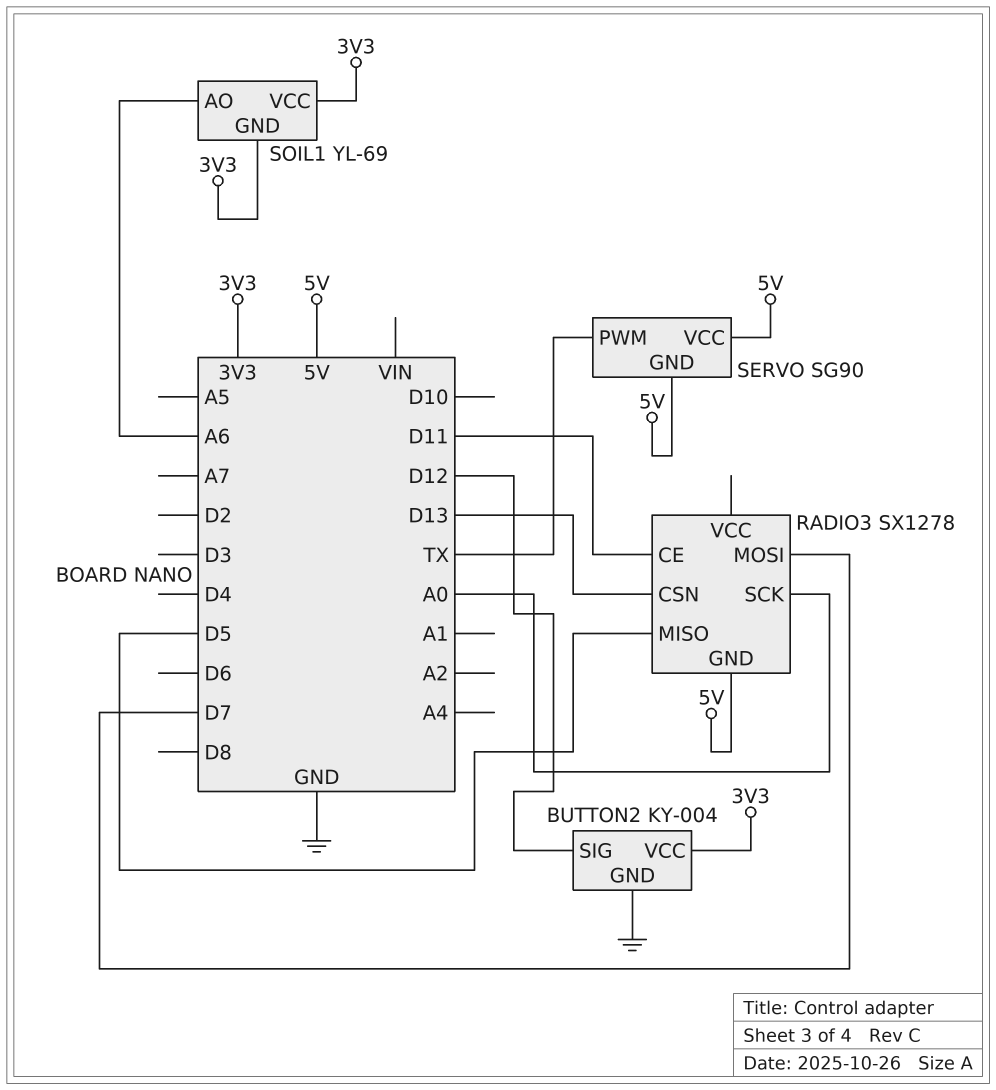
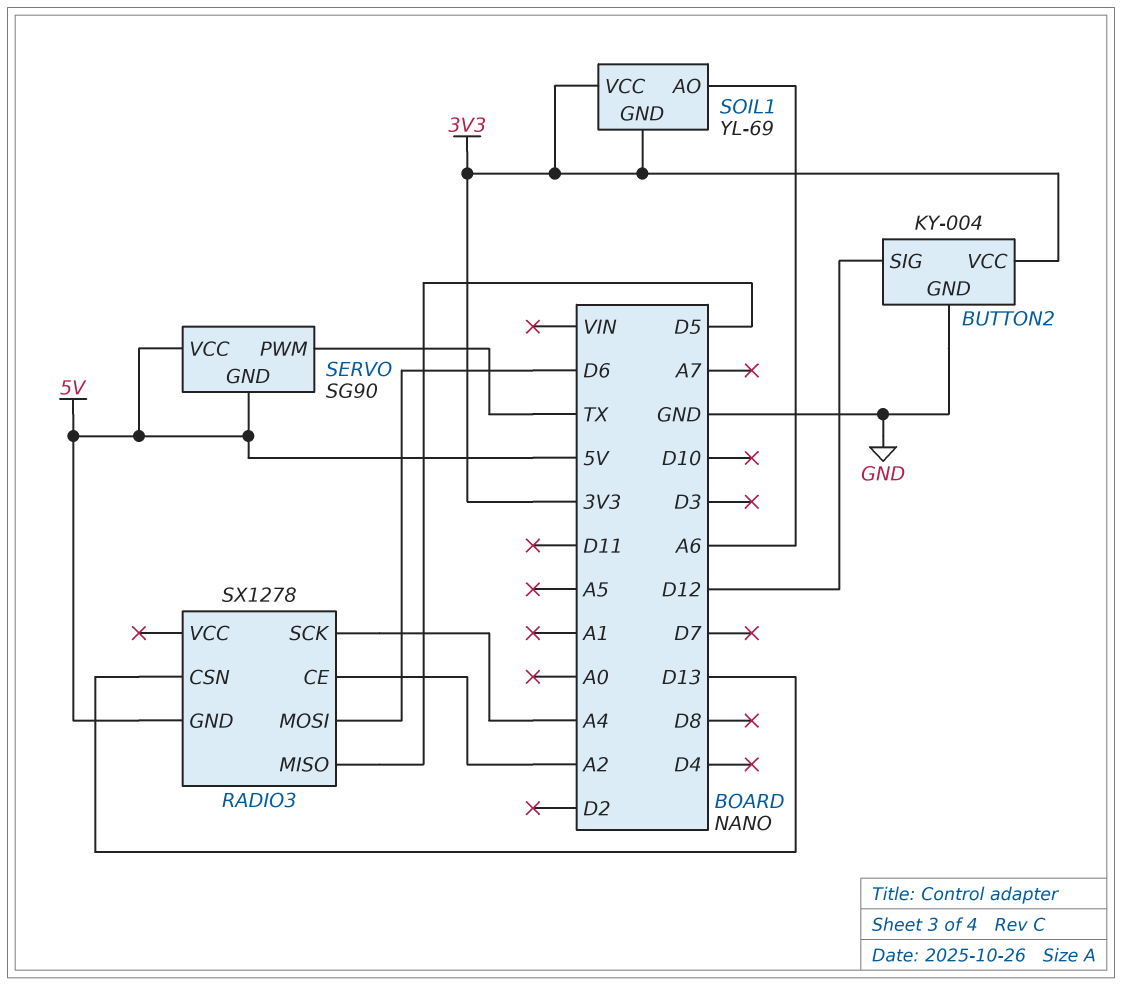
RADIO3 pin CE: D11 -> A2
RADIO3 pin MOSI: D7 -> D6
RADIO3 pin SCK: A0 -> A4

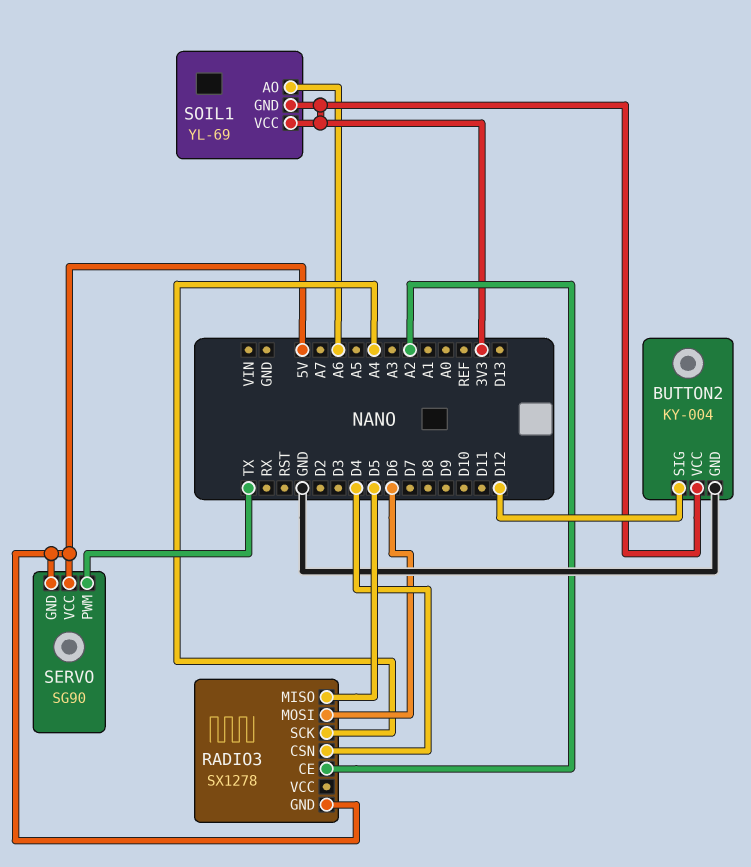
RADIO3 pin CSN: D13 -> D4

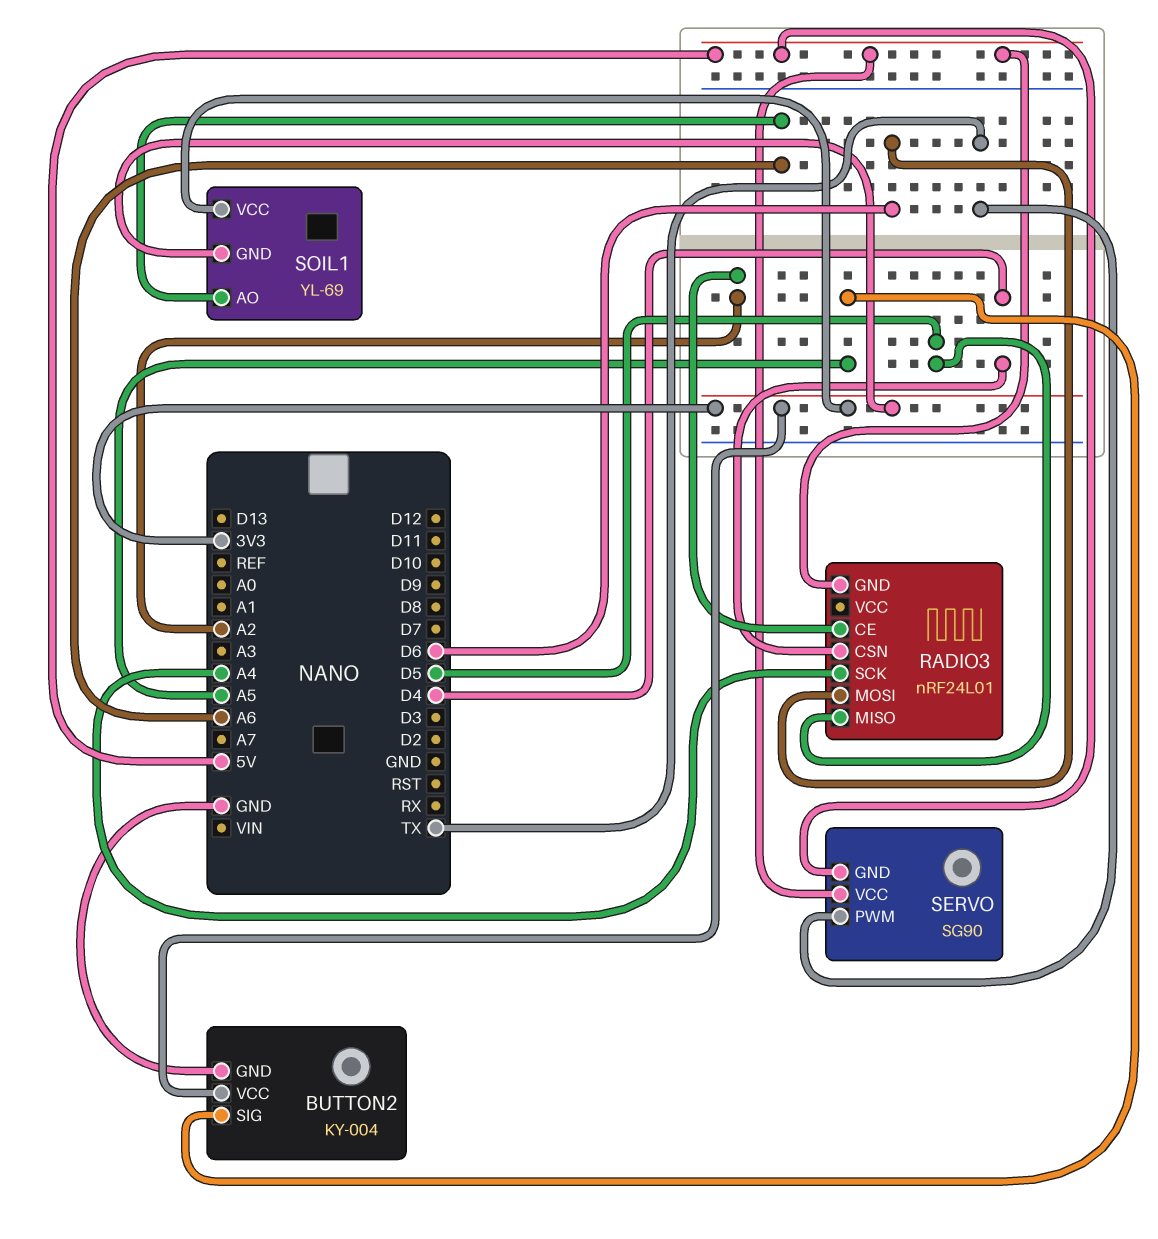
BUTTON2 pin SIG: D12 -> A5
RADIO3: SX1278 -> nRF24L01

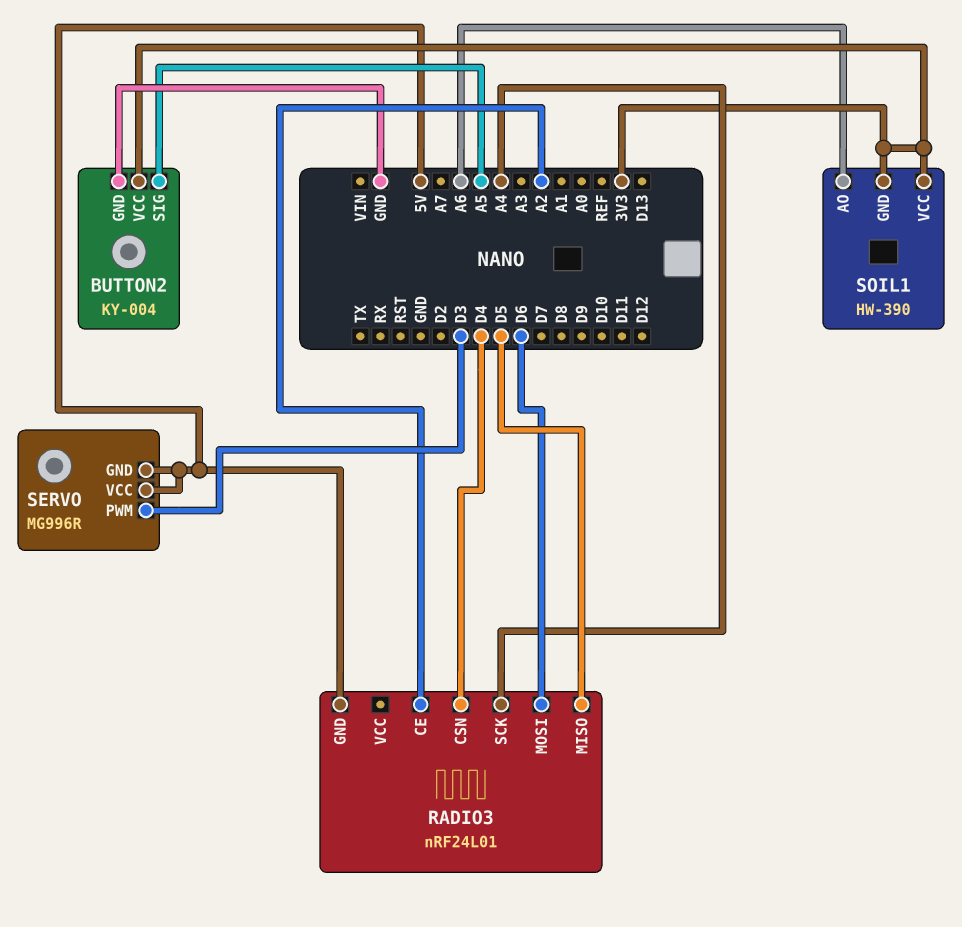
SERVO: SG90 -> MG996R
SERVO pin PWM: TX -> D3
SOIL1: YL-69 -> HW-390

